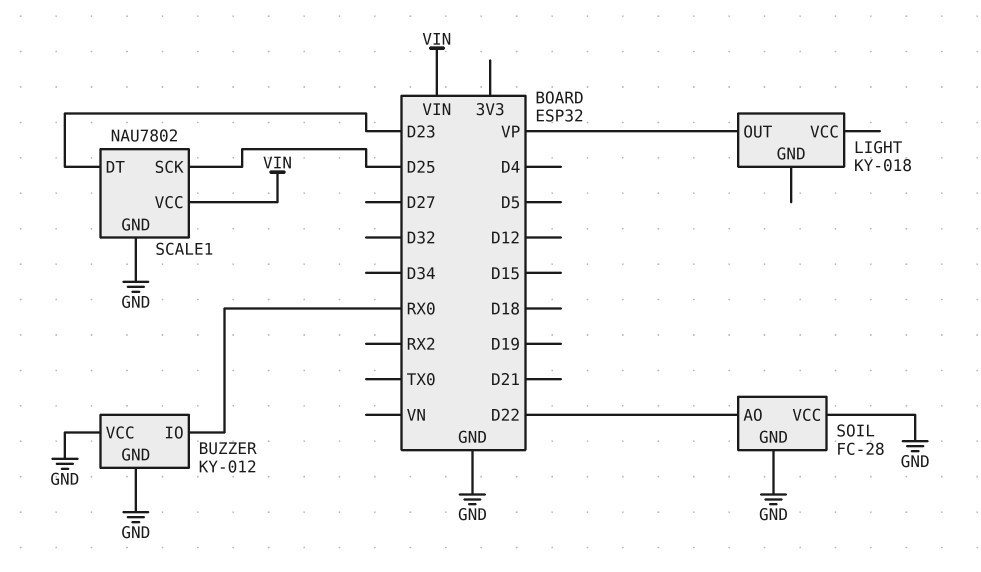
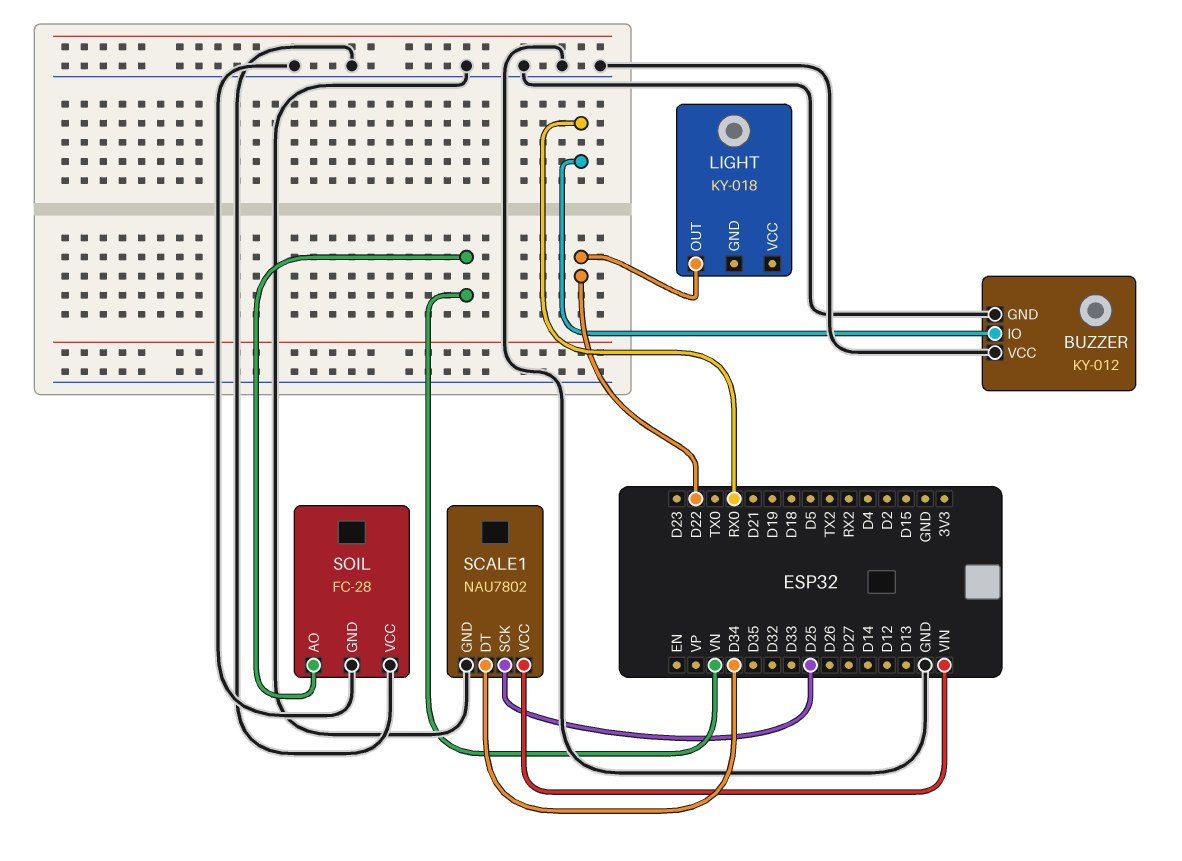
LIGHT pin OUT: VP -> D22
SCALE1 pin DT: D23 -> D34
SOIL pin AO: D22 -> VN

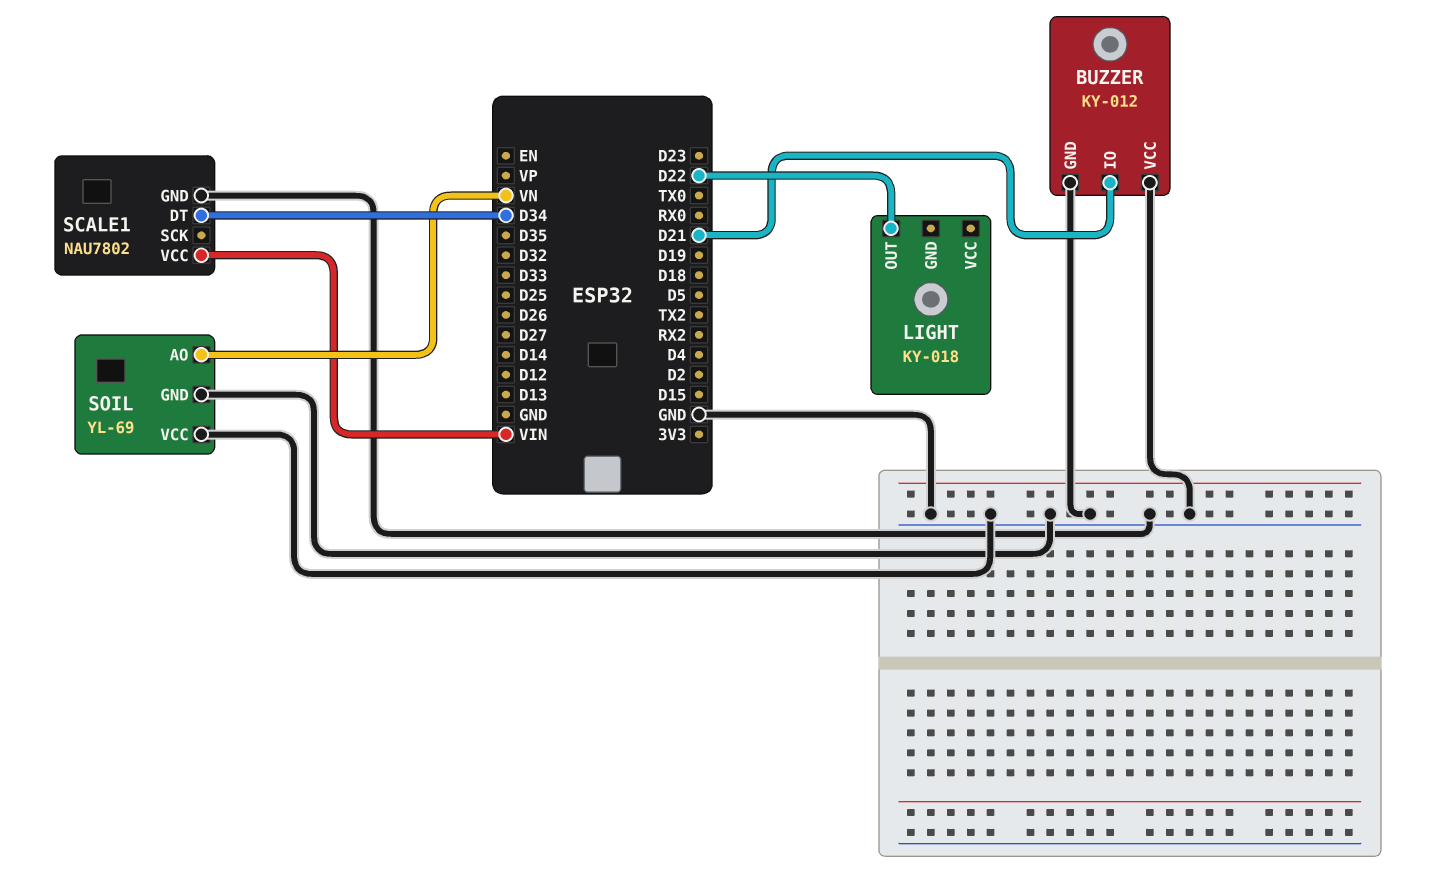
BUZZER pin IO: RX0 -> D21
SCALE1 pin SCK: D25 -> none
SOIL: FC-28 -> YL-69

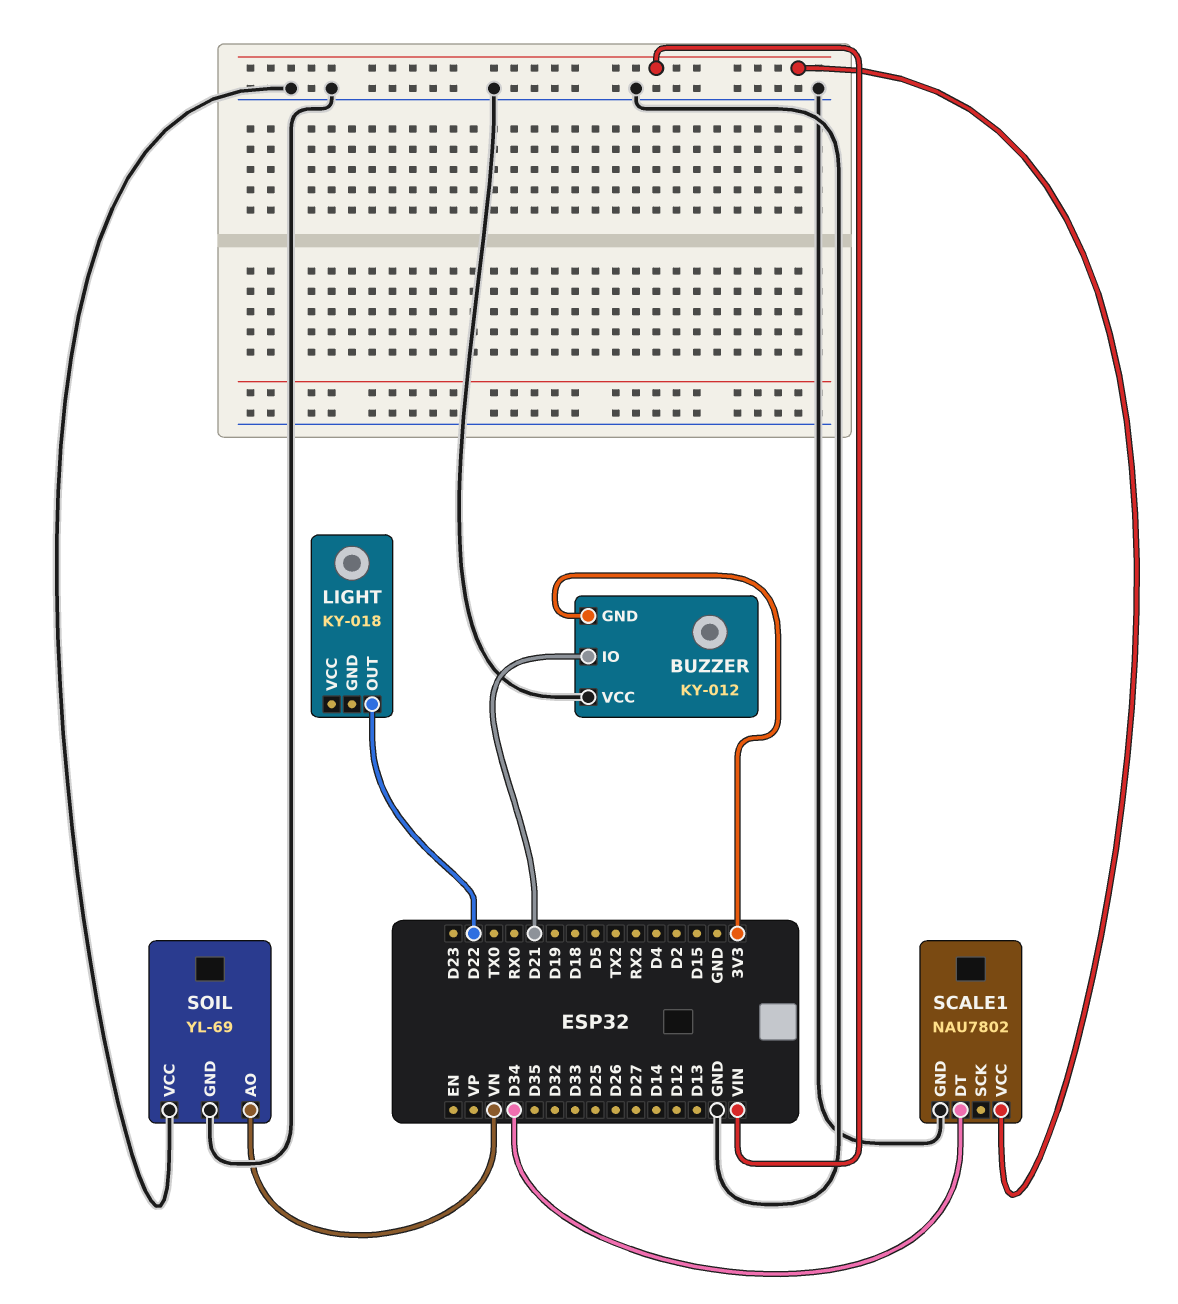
BUZZER pin GND: GND -> 3V3

